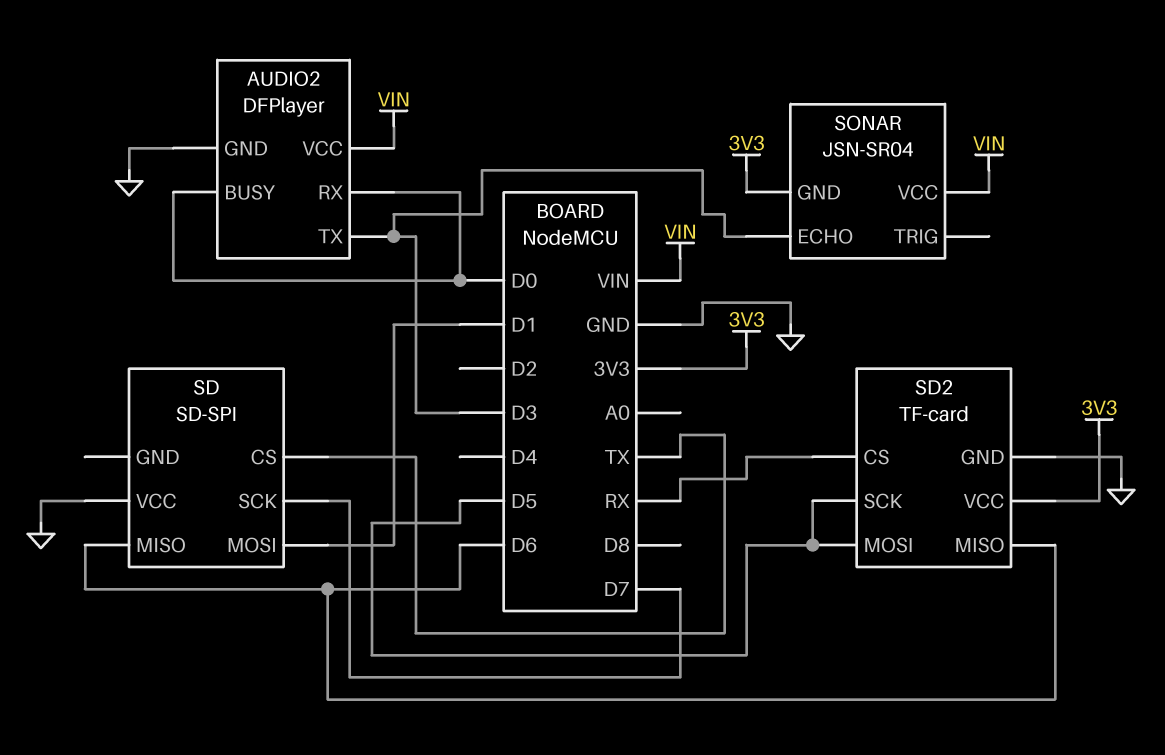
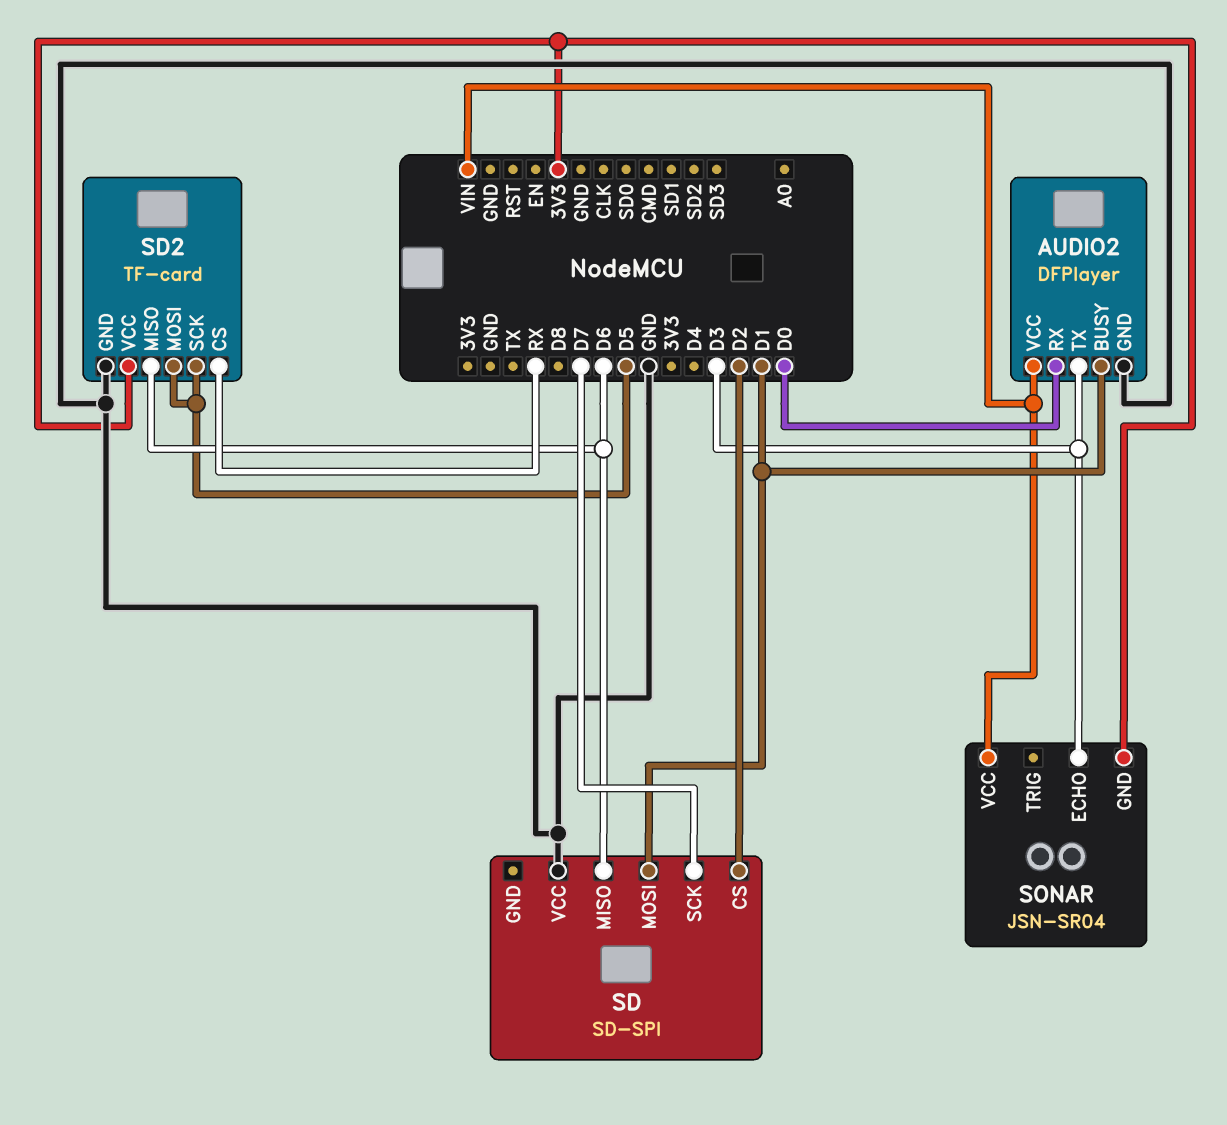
AUDIO2 pin BUSY: D0 -> D1
SD pin CS: TX -> D2

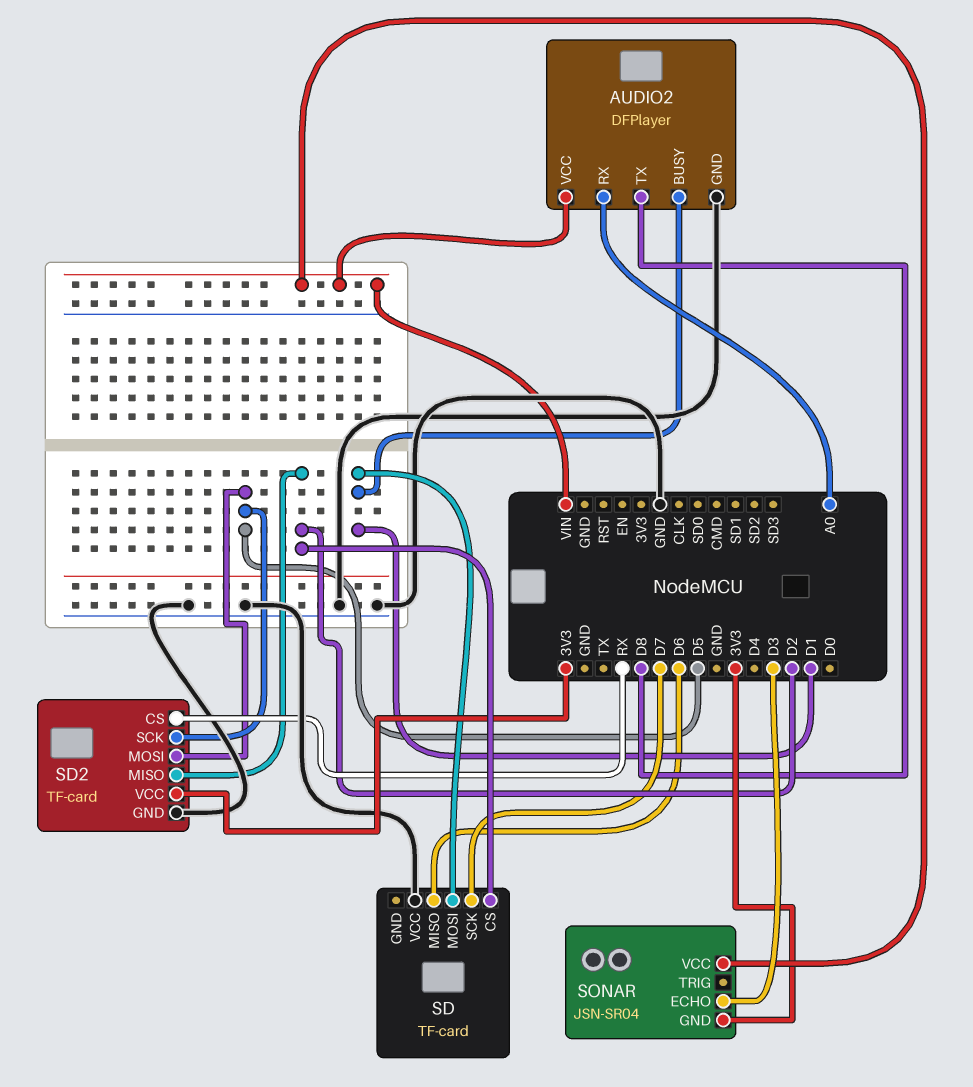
AUDIO2 pin RX: D0 -> A0
AUDIO2 pin TX: D3 -> D8
SD: SD-SPI -> TF-card
SD2 pin MISO: D6 -> D2

